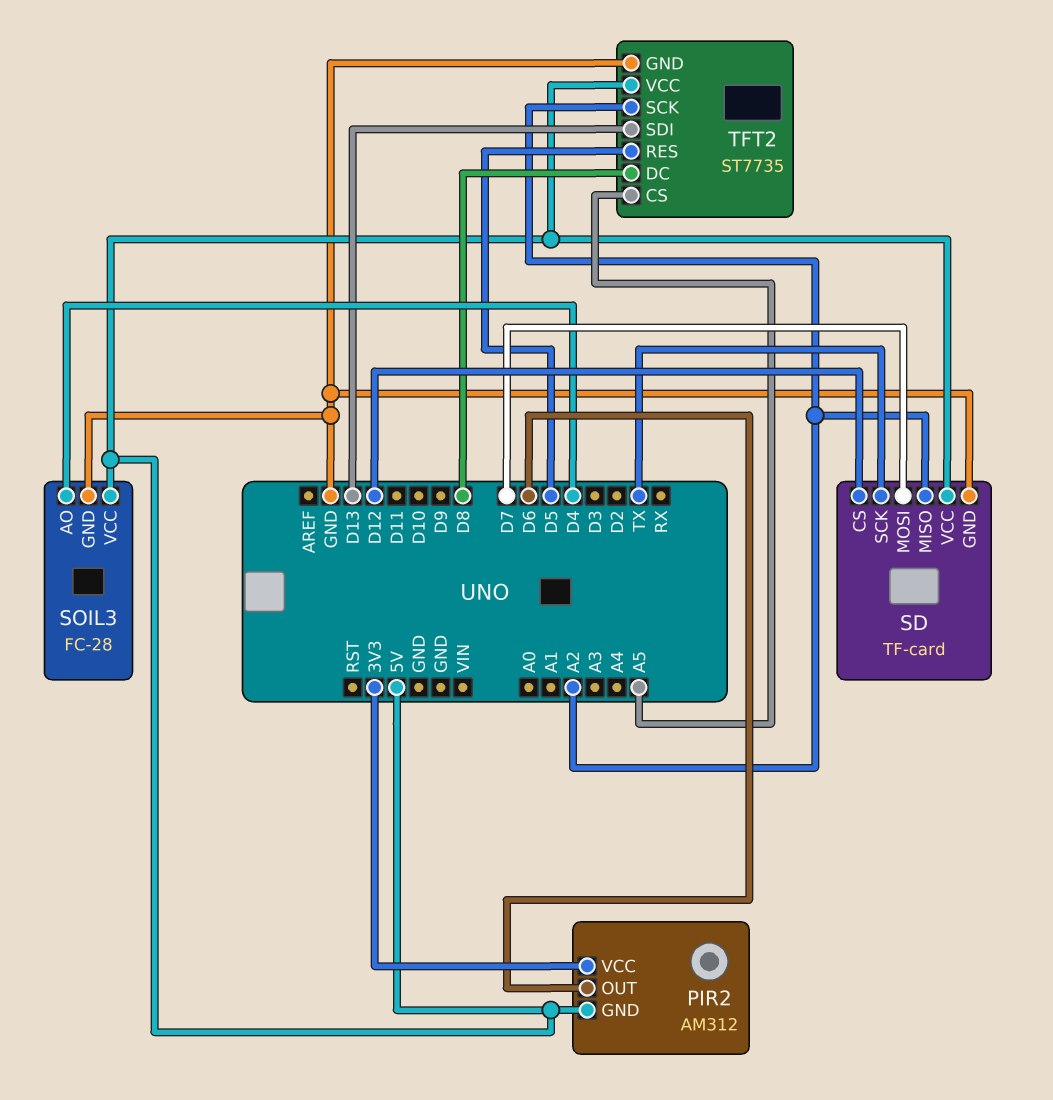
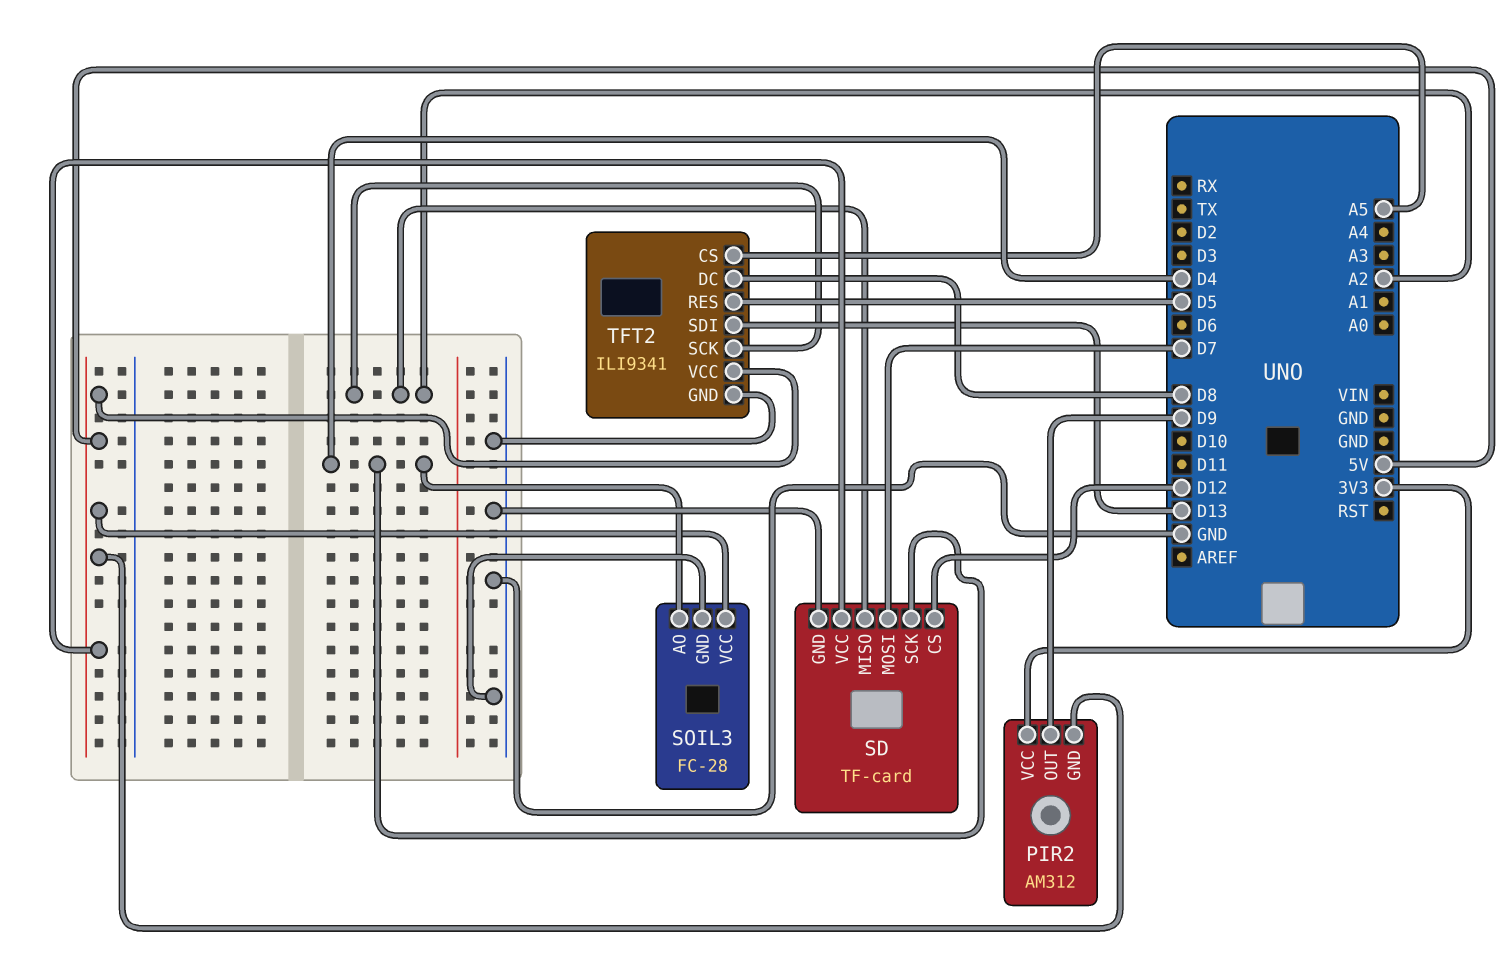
PIR2 pin OUT: D6 -> D9
SD pin SCK: TX -> D4
TFT2: ST7735 -> ILI9341

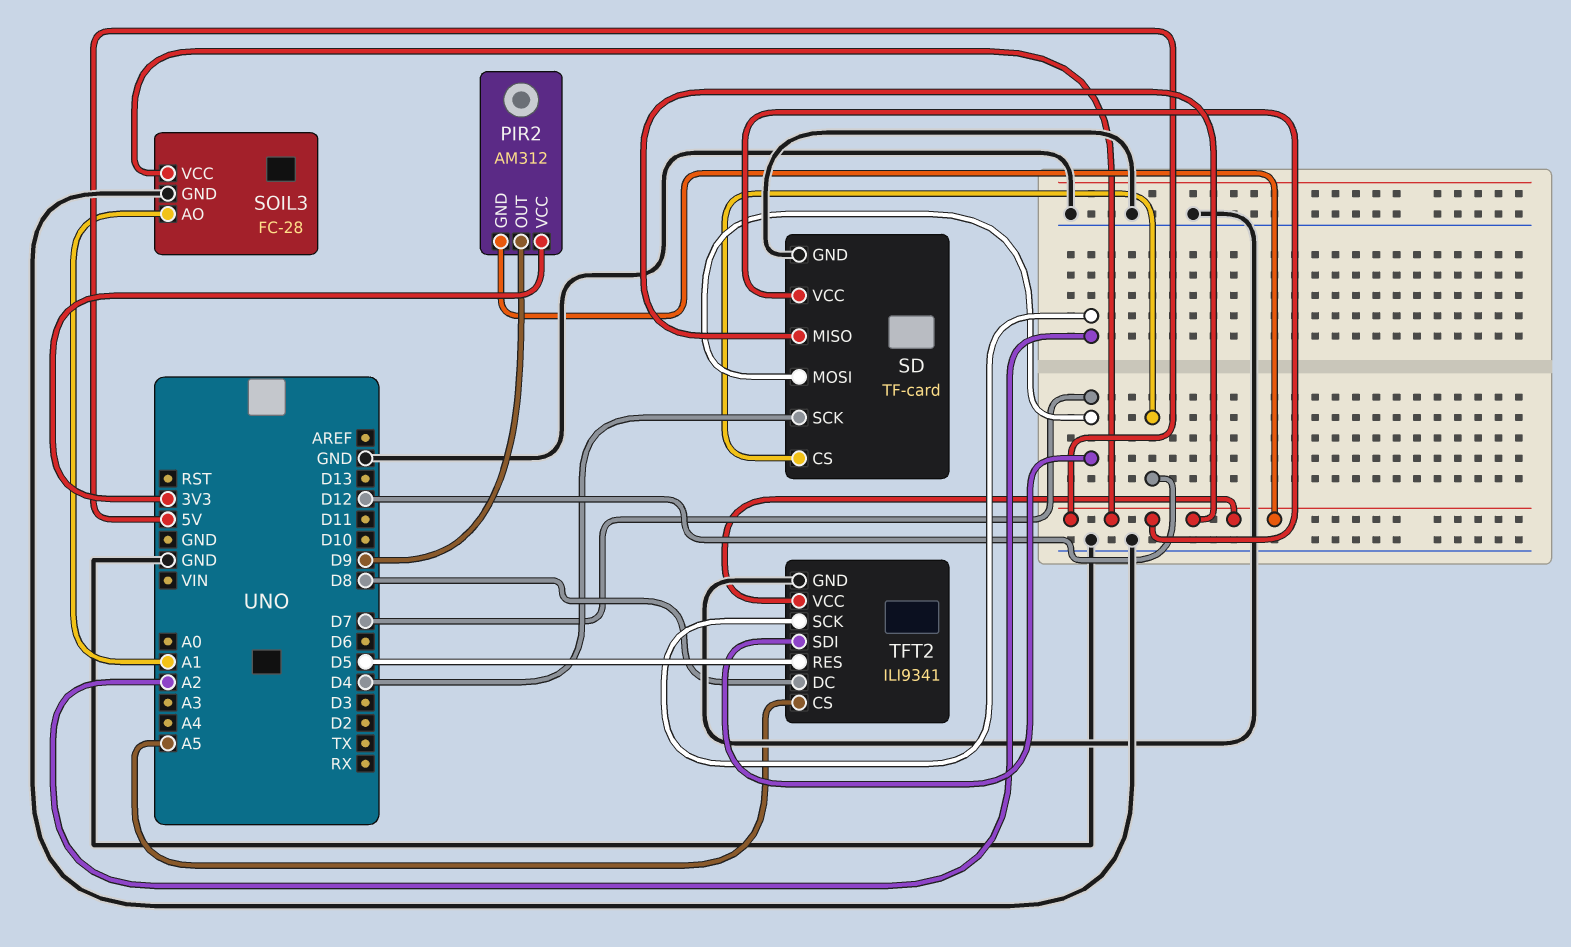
SD pin MISO: A2 -> 5V
SOIL3 pin AO: D4 -> A1
TFT2 pin SDI: D13 -> D7

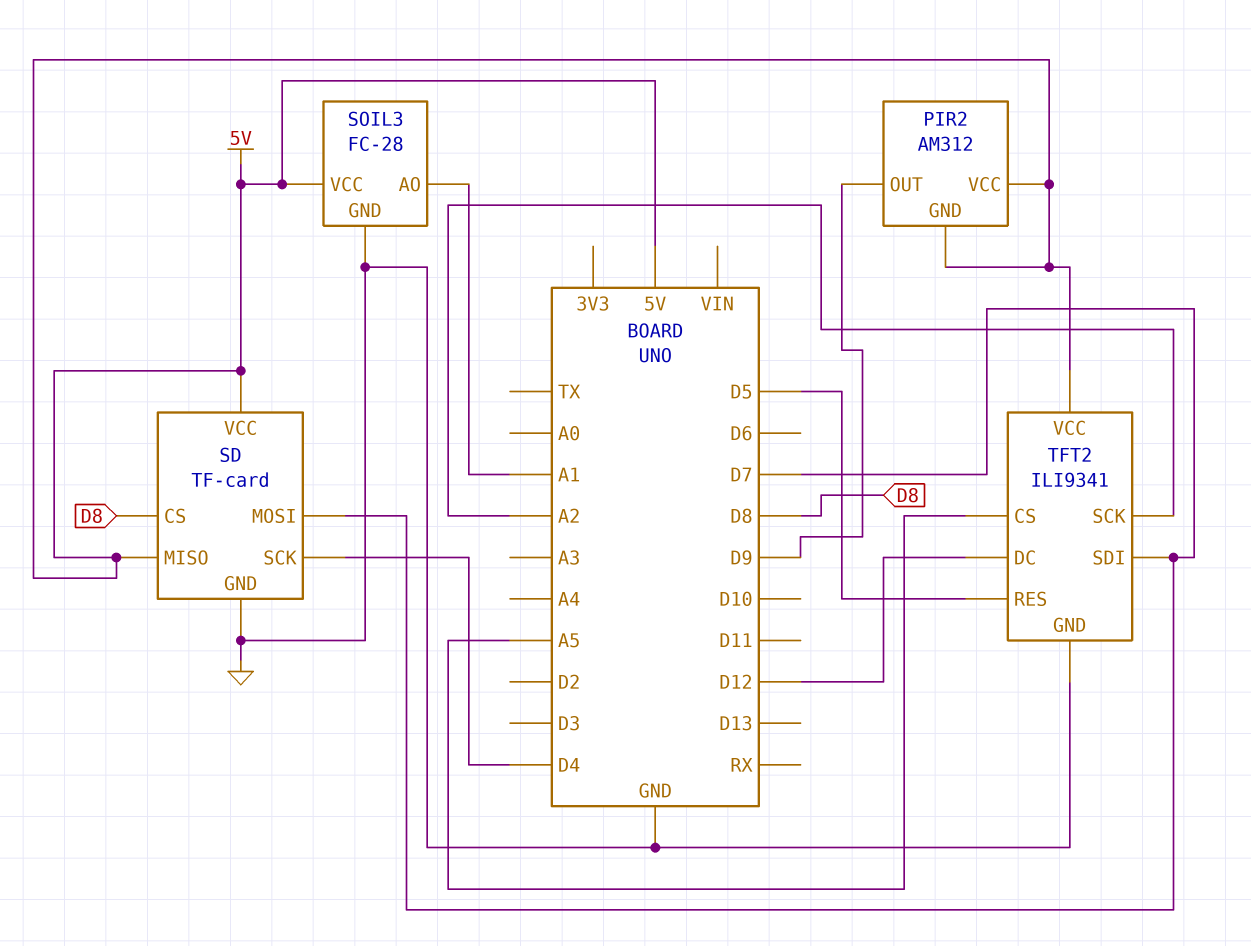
PIR2 pin VCC: 3V3 -> 5V
SD pin CS: D12 -> D8
TFT2 pin DC: D8 -> D12

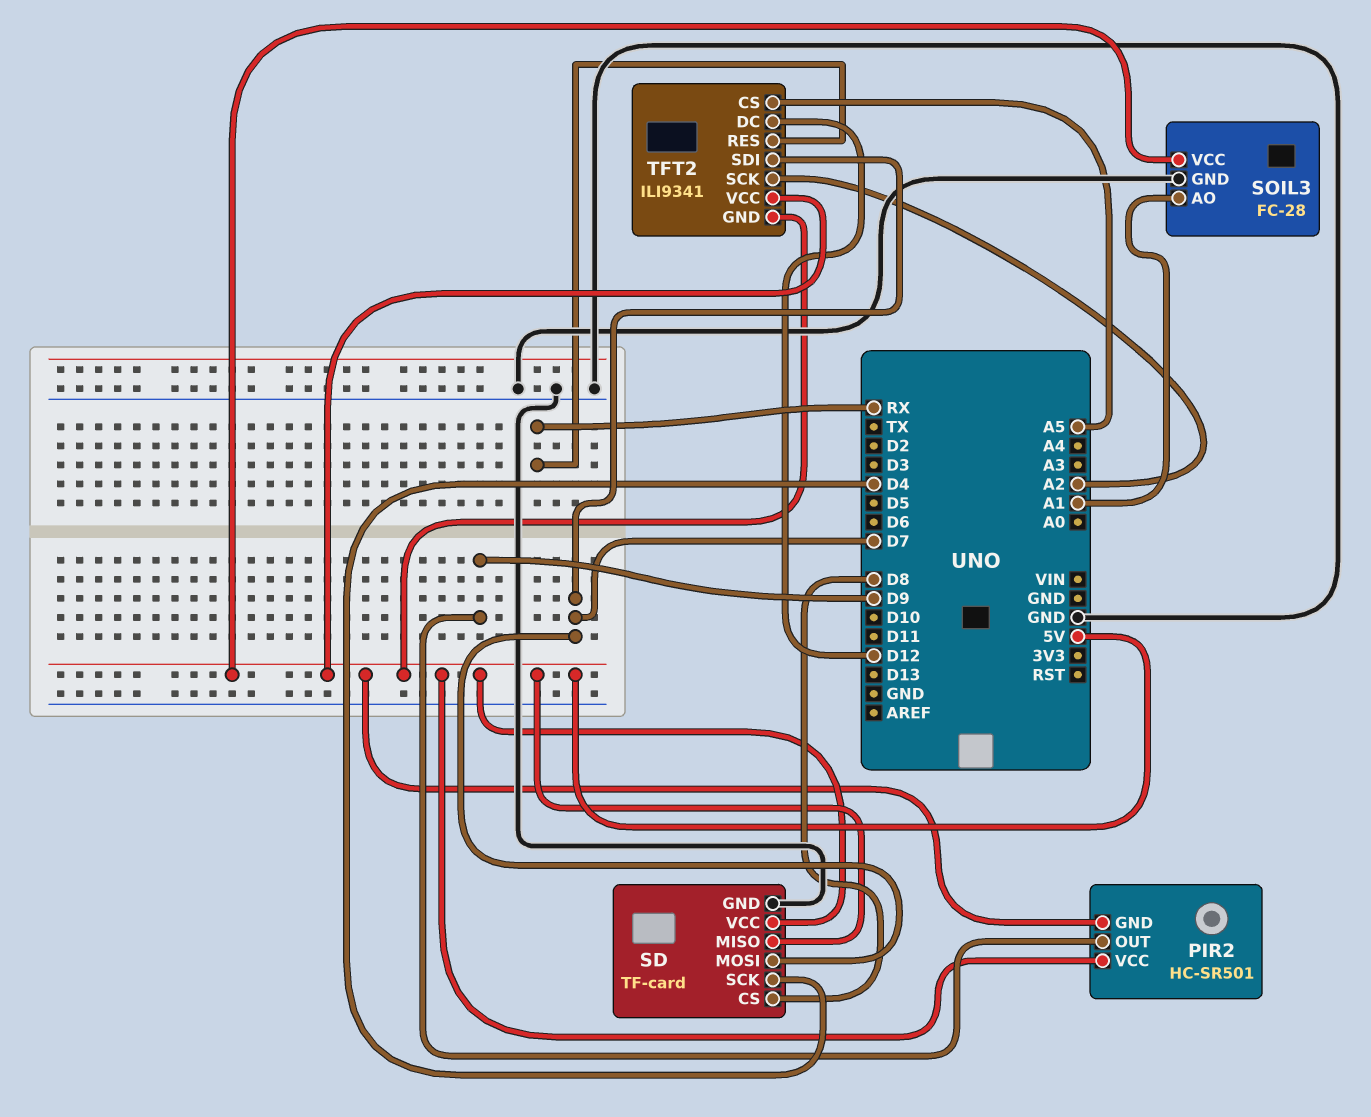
PIR2: AM312 -> HC-SR501
TFT2 pin GND: GND -> 5V
TFT2 pin RES: D5 -> RX

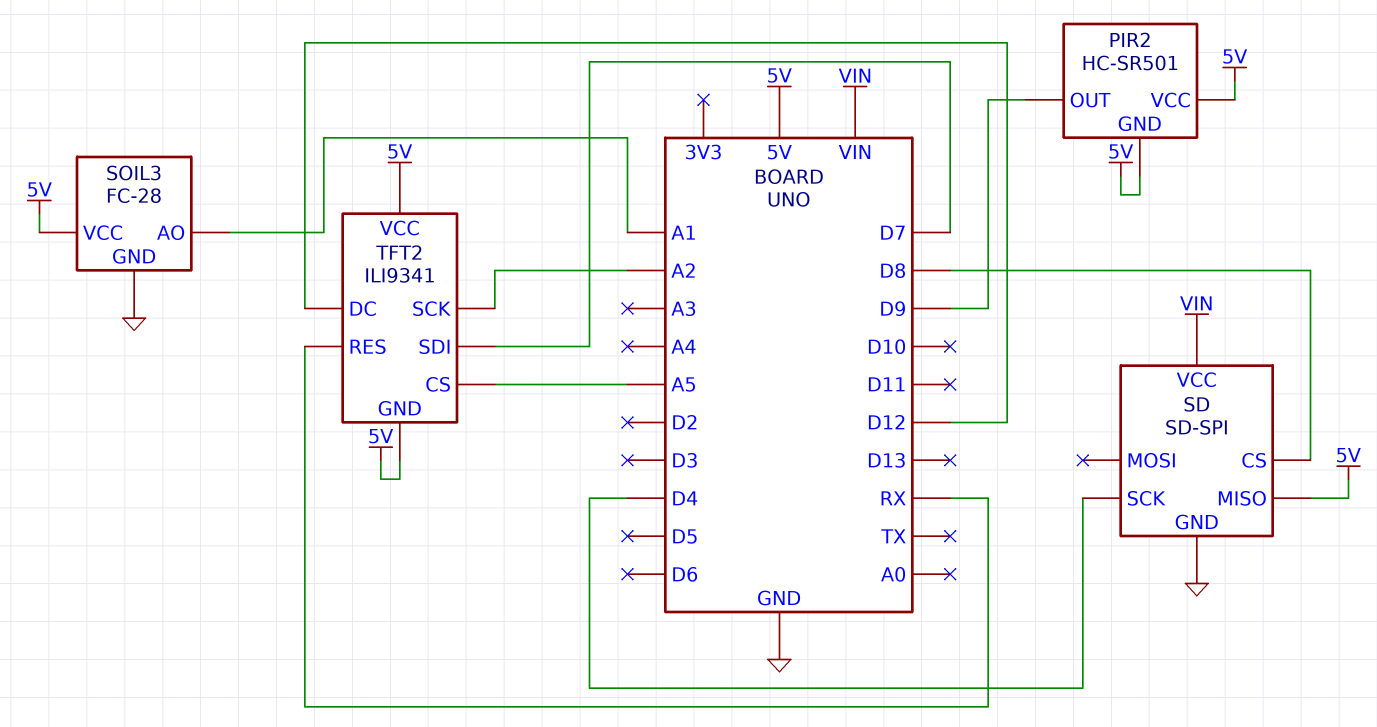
SD: TF-card -> SD-SPI
SD pin MOSI: D7 -> none
SD pin VCC: 5V -> VIN

